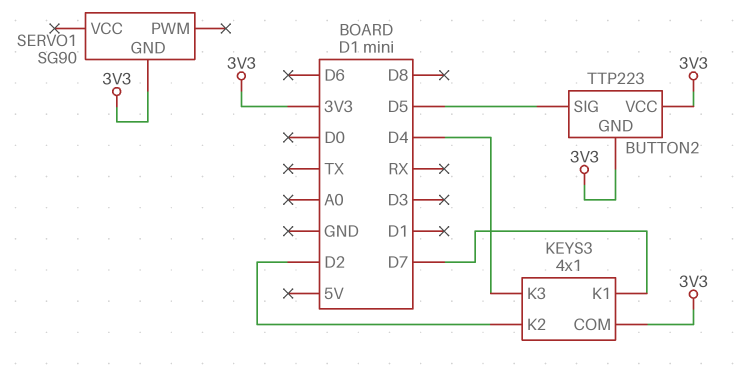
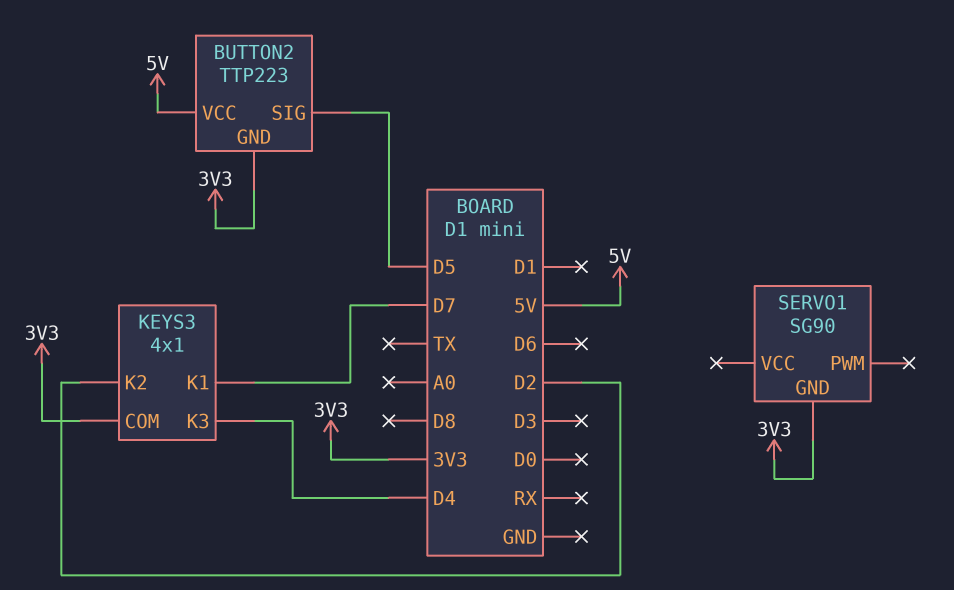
BUTTON2 pin VCC: 3V3 -> 5V

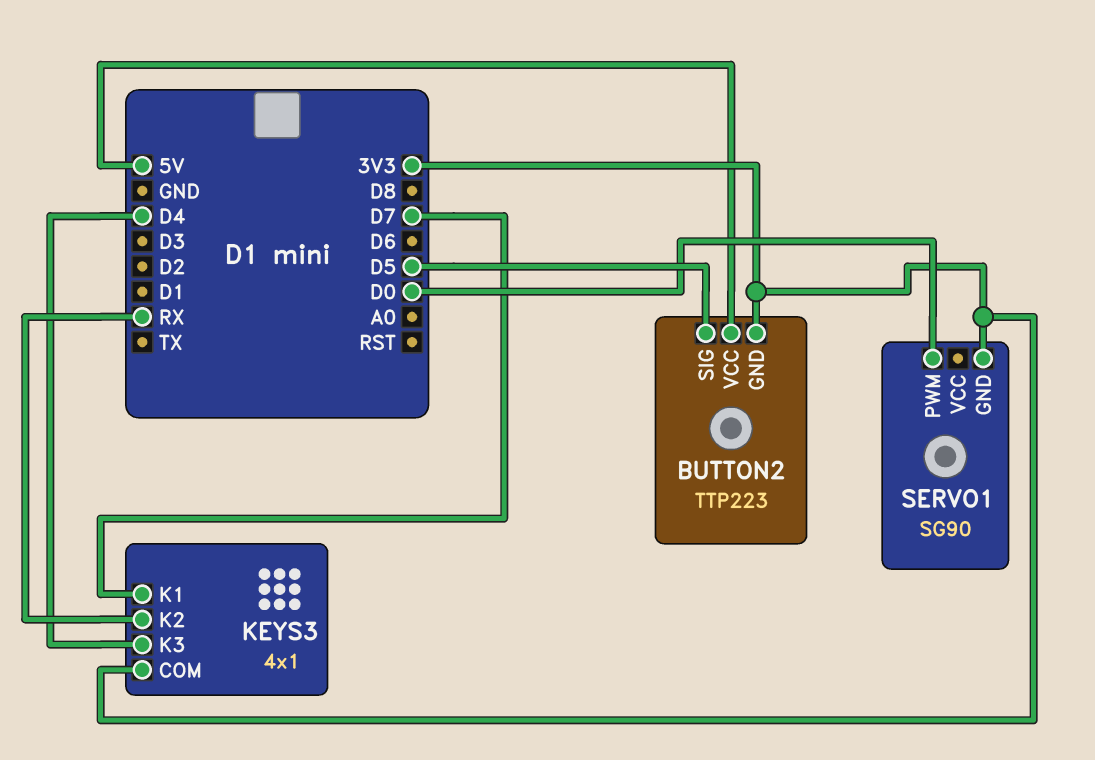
KEYS3 pin K2: D2 -> RX
SERVO1 pin PWM: none -> D0

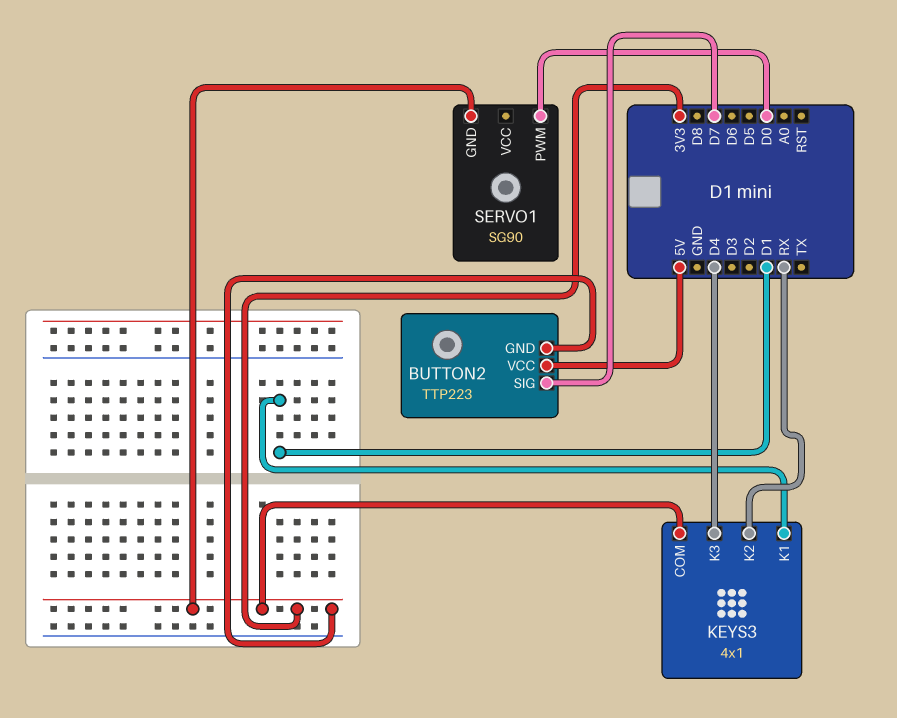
BUTTON2 pin SIG: D5 -> D7
KEYS3 pin K1: D7 -> D1

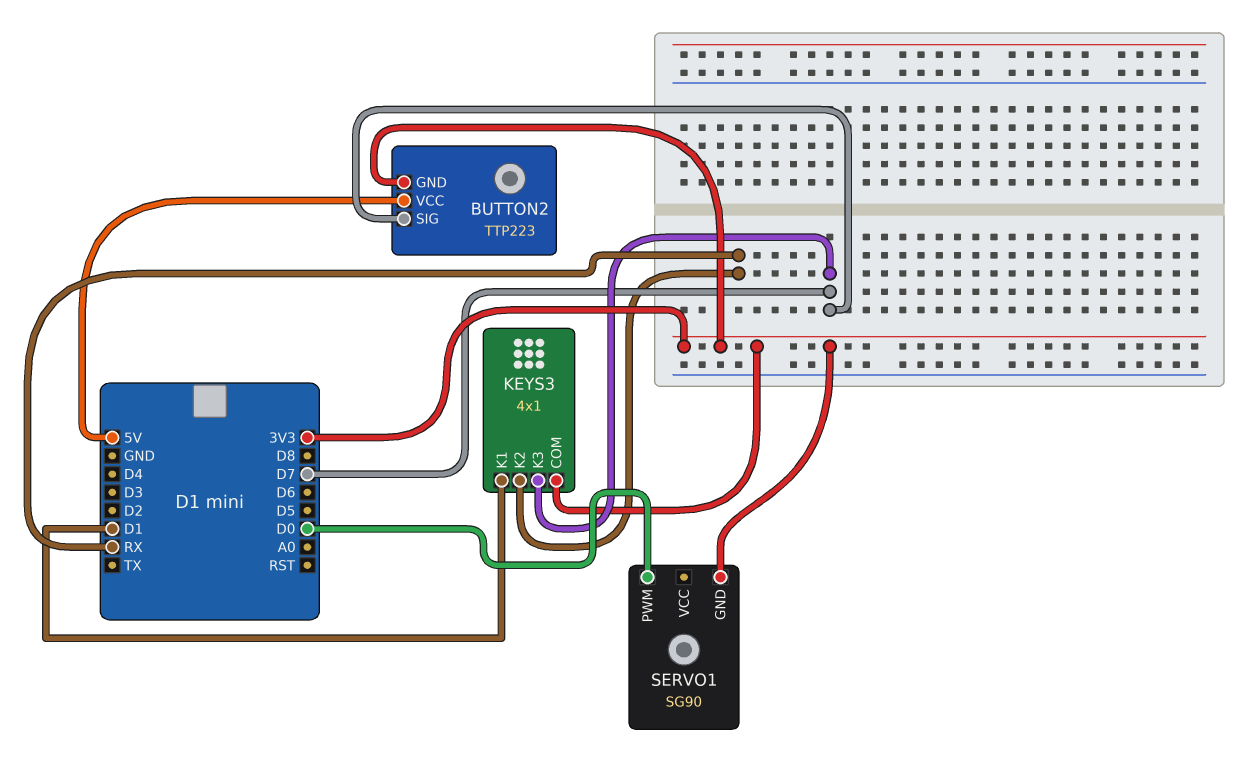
KEYS3 pin K3: D4 -> D7

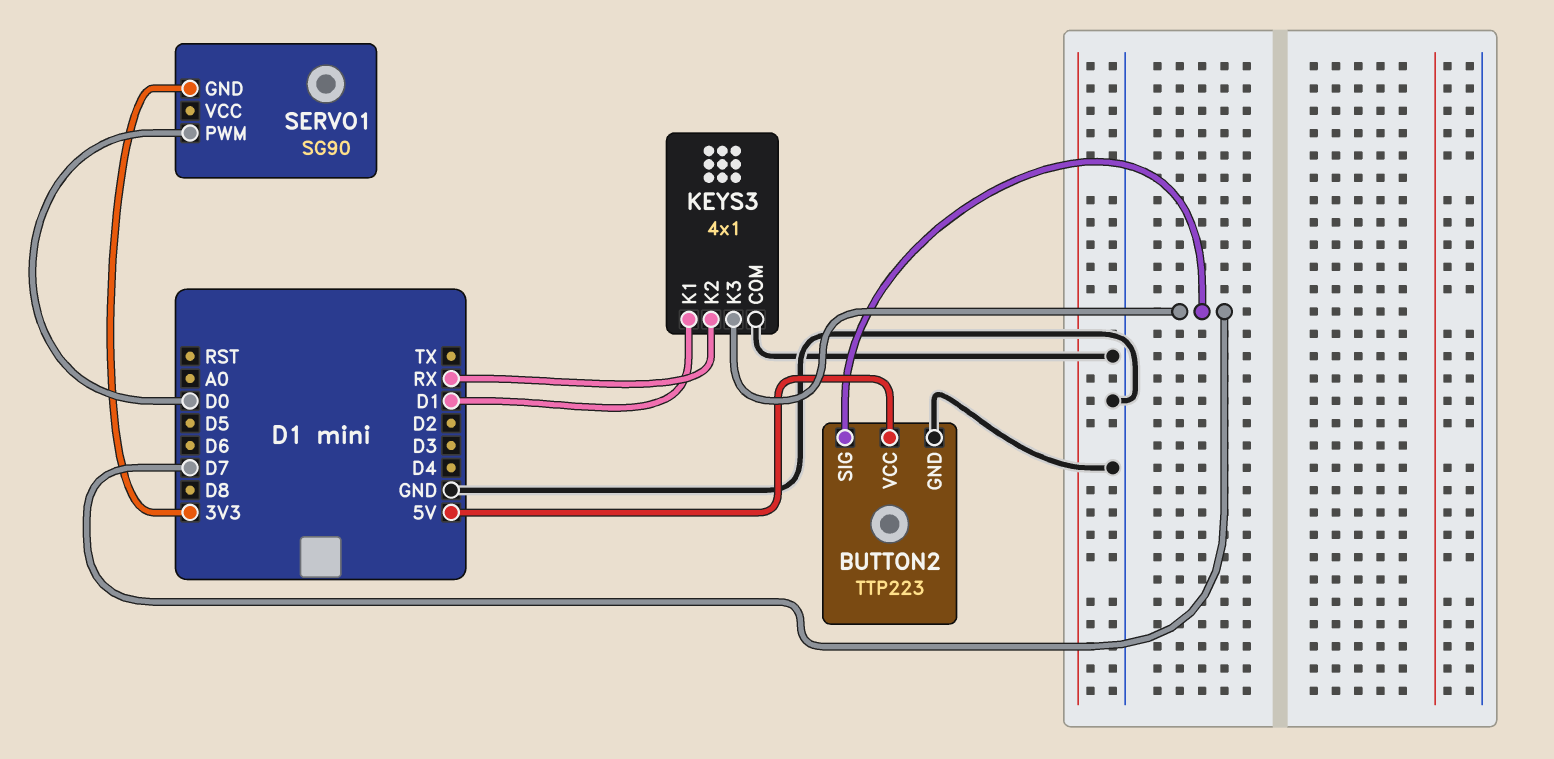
BUTTON2 pin GND: 3V3 -> GND
KEYS3 pin COM: 3V3 -> GND

